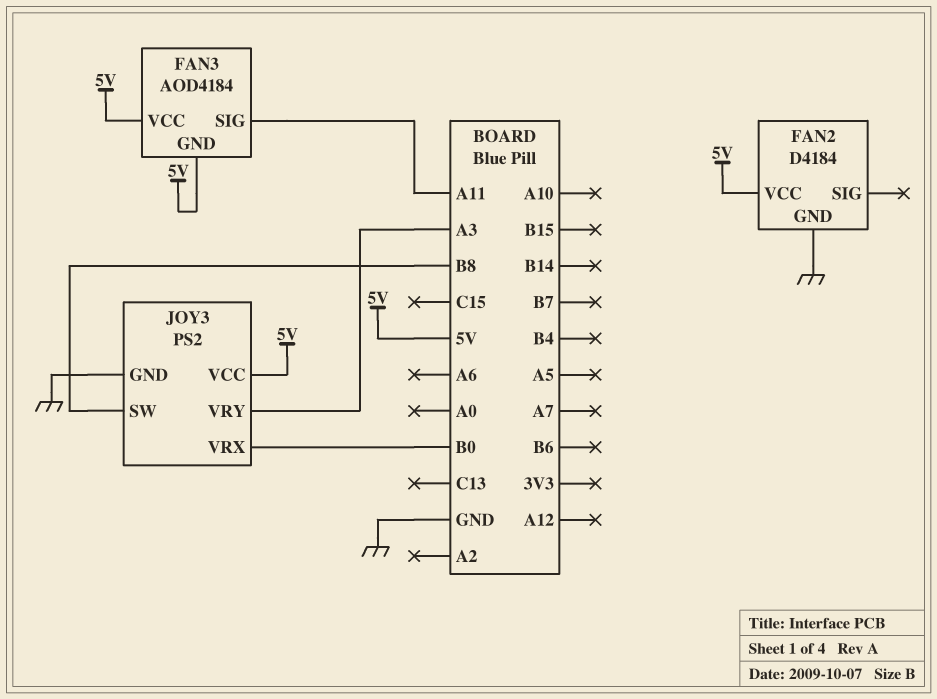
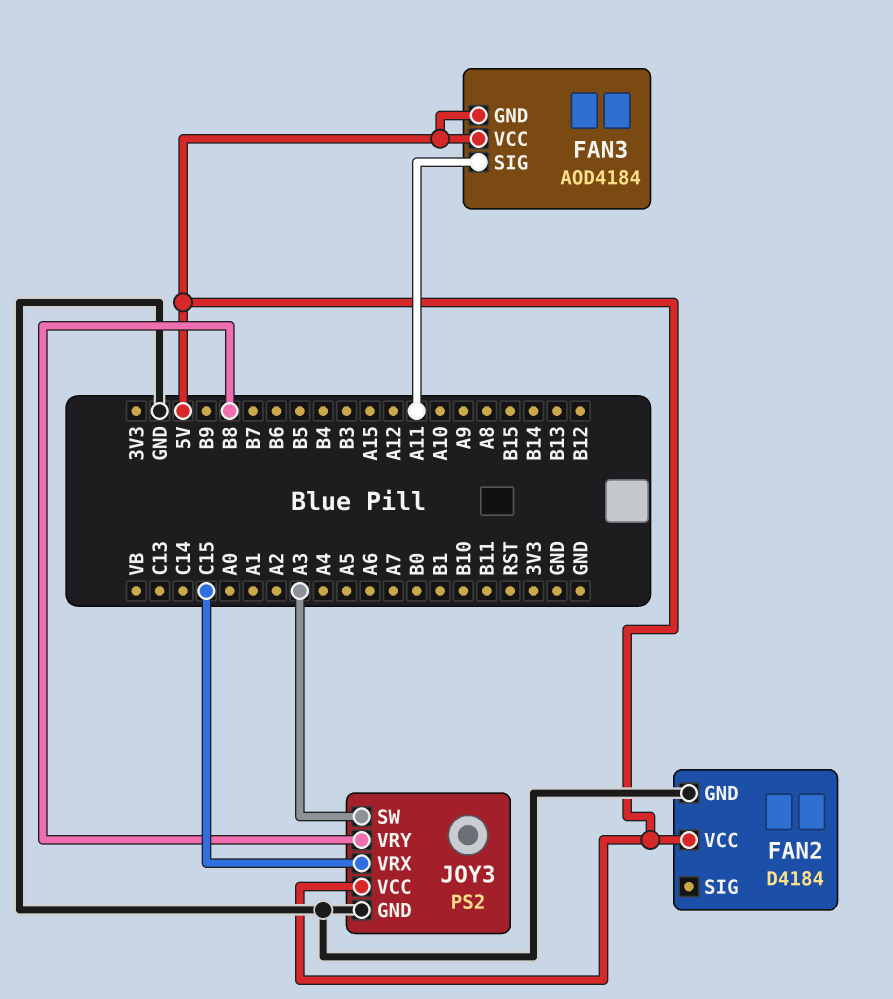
JOY3 pin SW: B8 -> A3
JOY3 pin VRX: B0 -> C15
JOY3 pin VRY: A3 -> B8

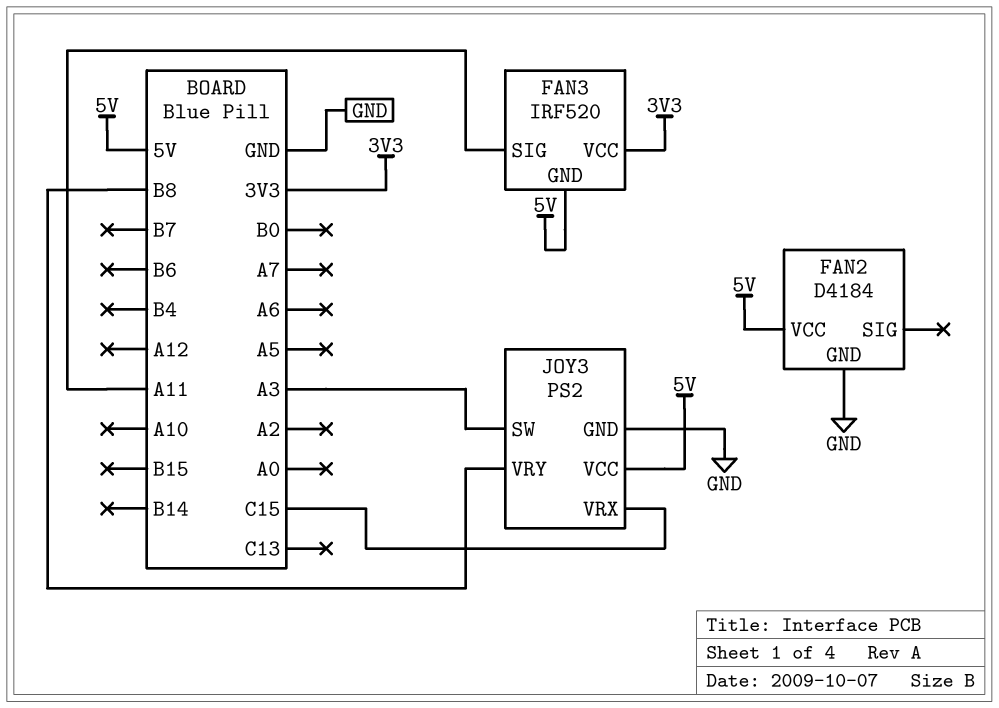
FAN3: AOD4184 -> IRF520
FAN3 pin VCC: 5V -> 3V3

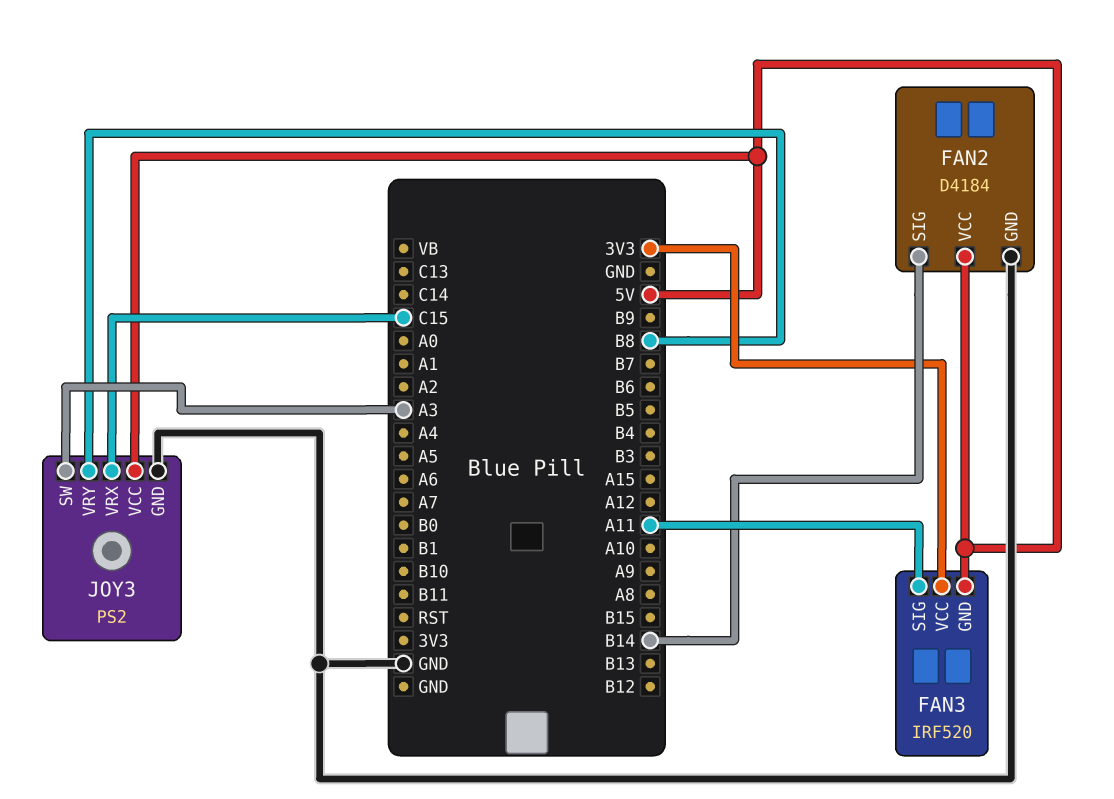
FAN2 pin SIG: none -> B14

